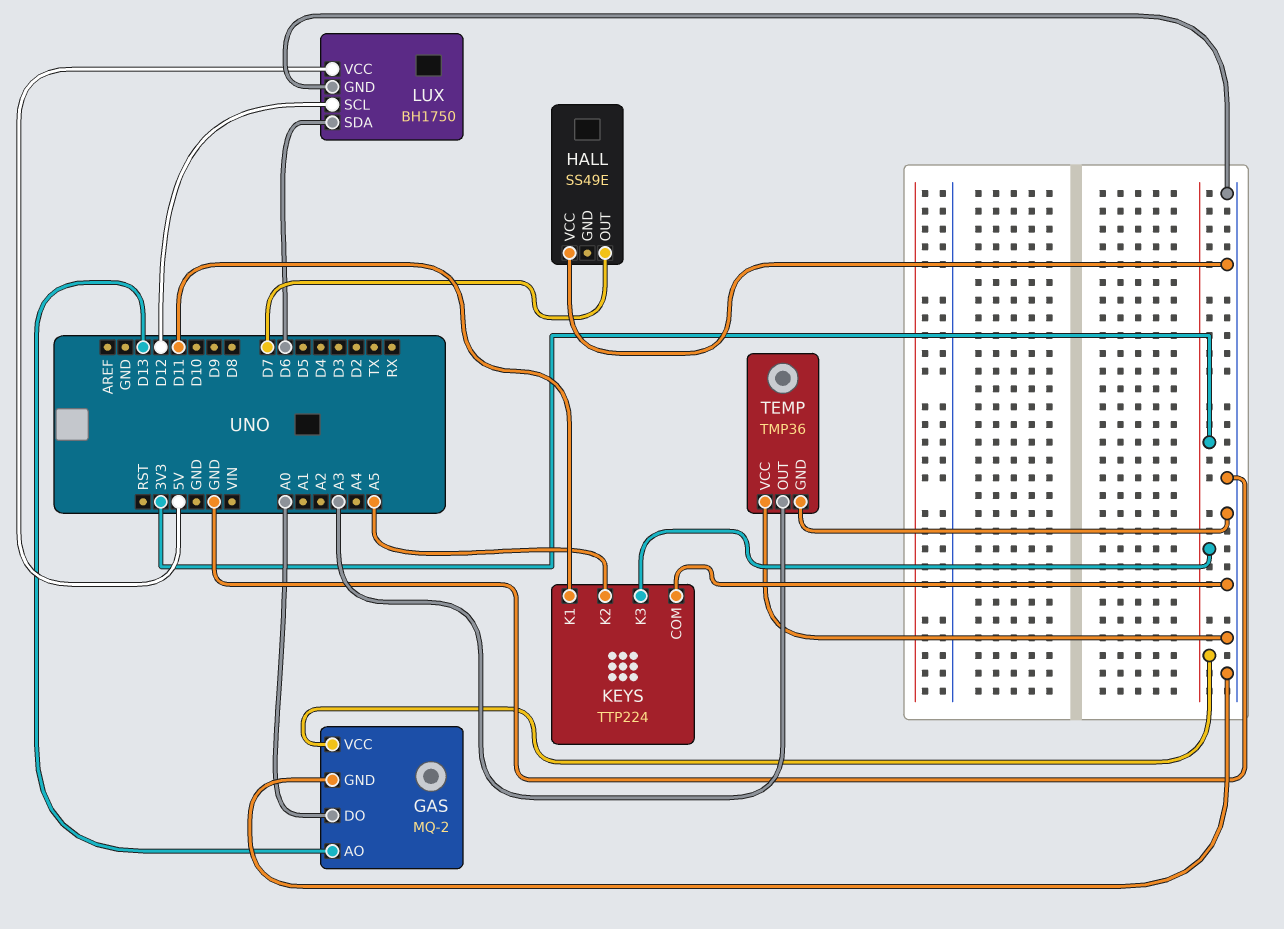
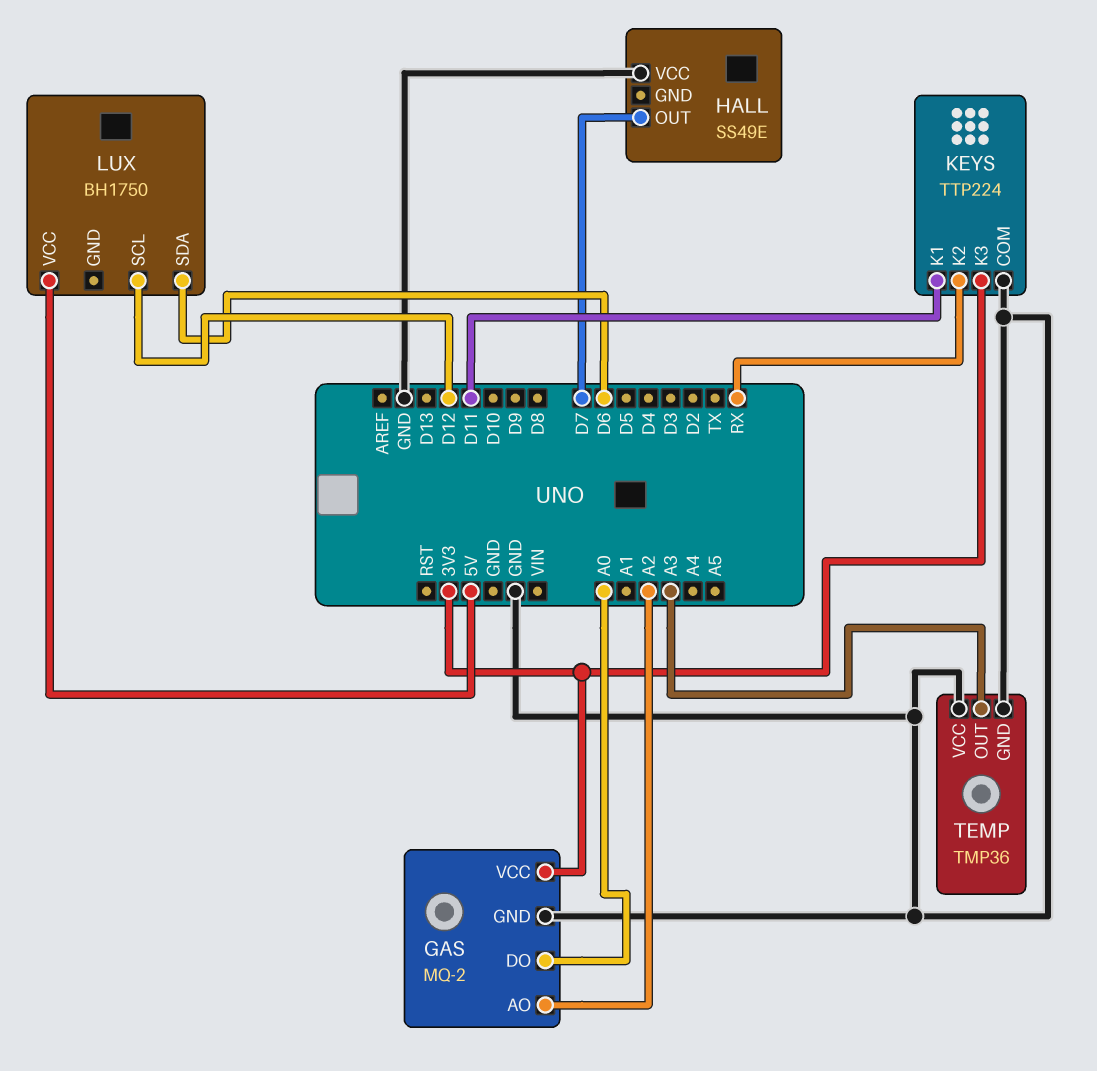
GAS pin AO: D13 -> A2
KEYS pin K2: A5 -> RX
LUX pin GND: GND -> none

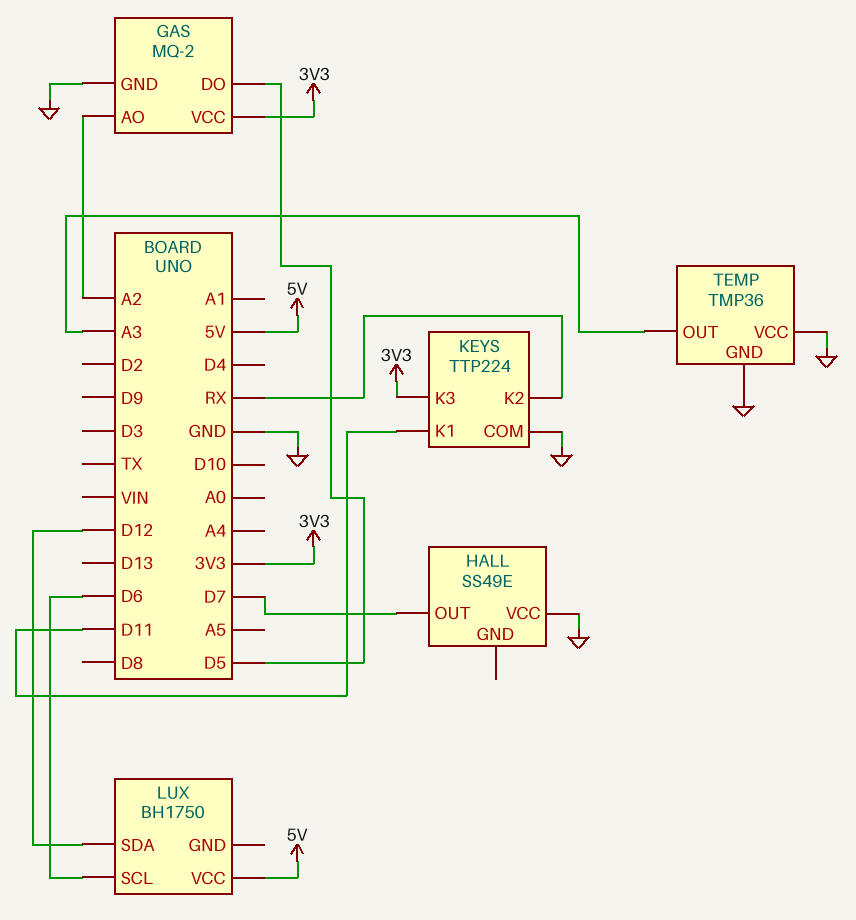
GAS pin DO: A0 -> D5
LUX pin SCL: D12 -> D6
LUX pin SDA: D6 -> D12

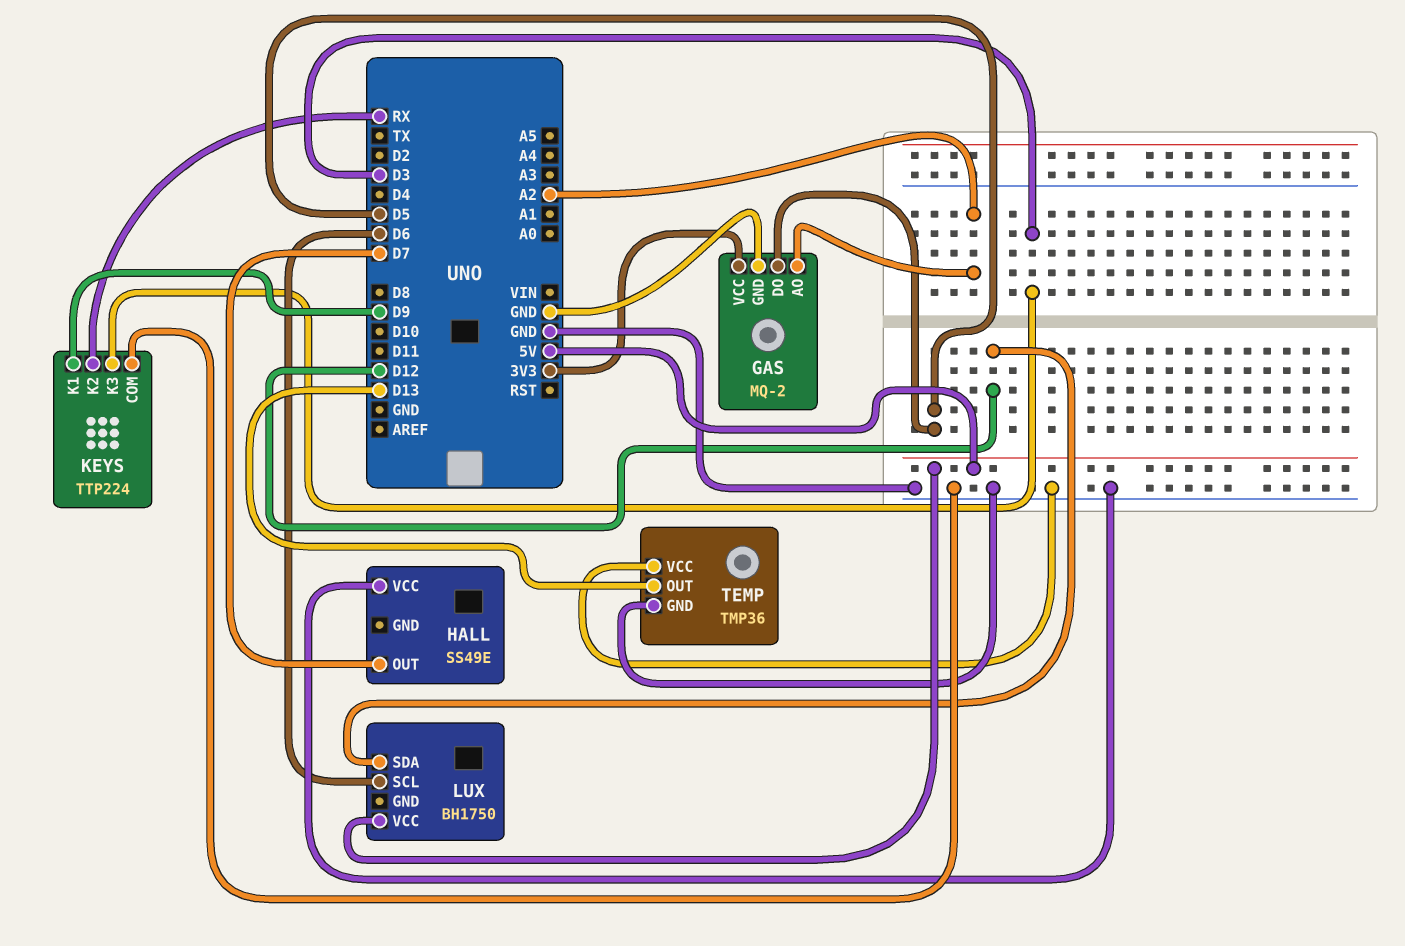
KEYS pin K1: D11 -> D9
KEYS pin K3: 3V3 -> D3
TEMP pin OUT: A3 -> D13

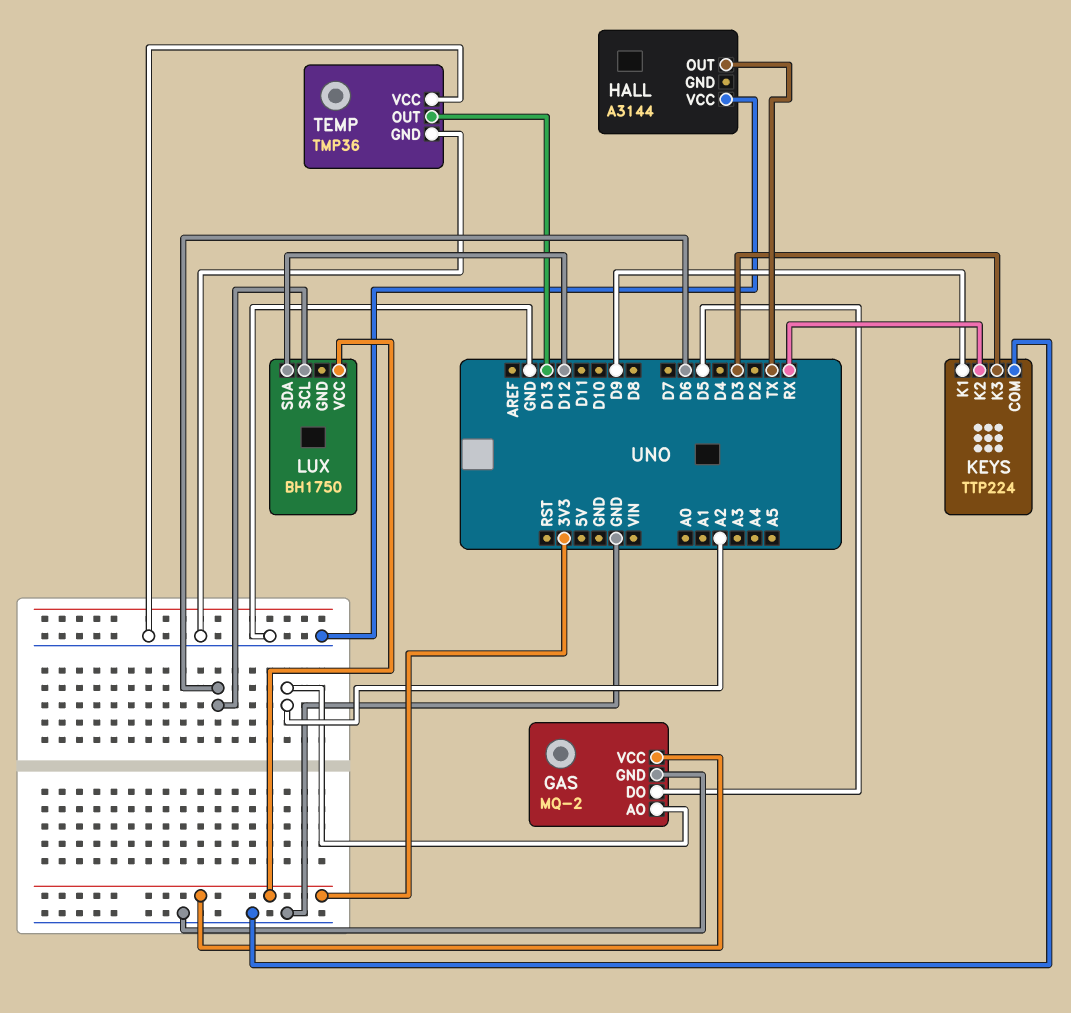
HALL: SS49E -> A3144
HALL pin OUT: D7 -> TX
LUX pin VCC: 5V -> 3V3

